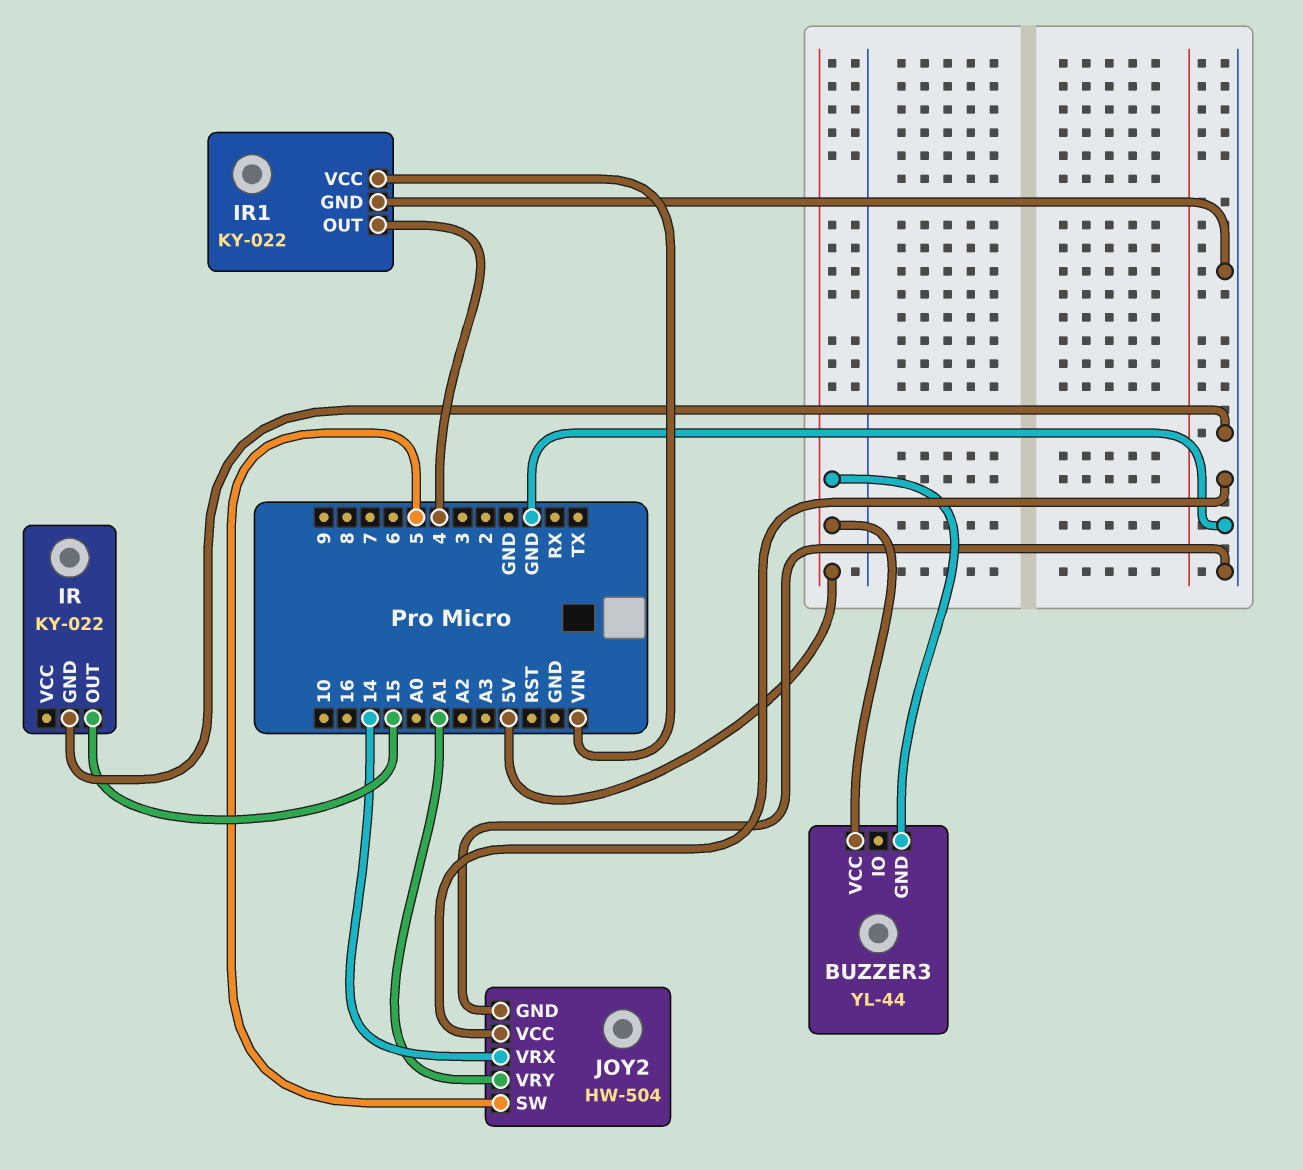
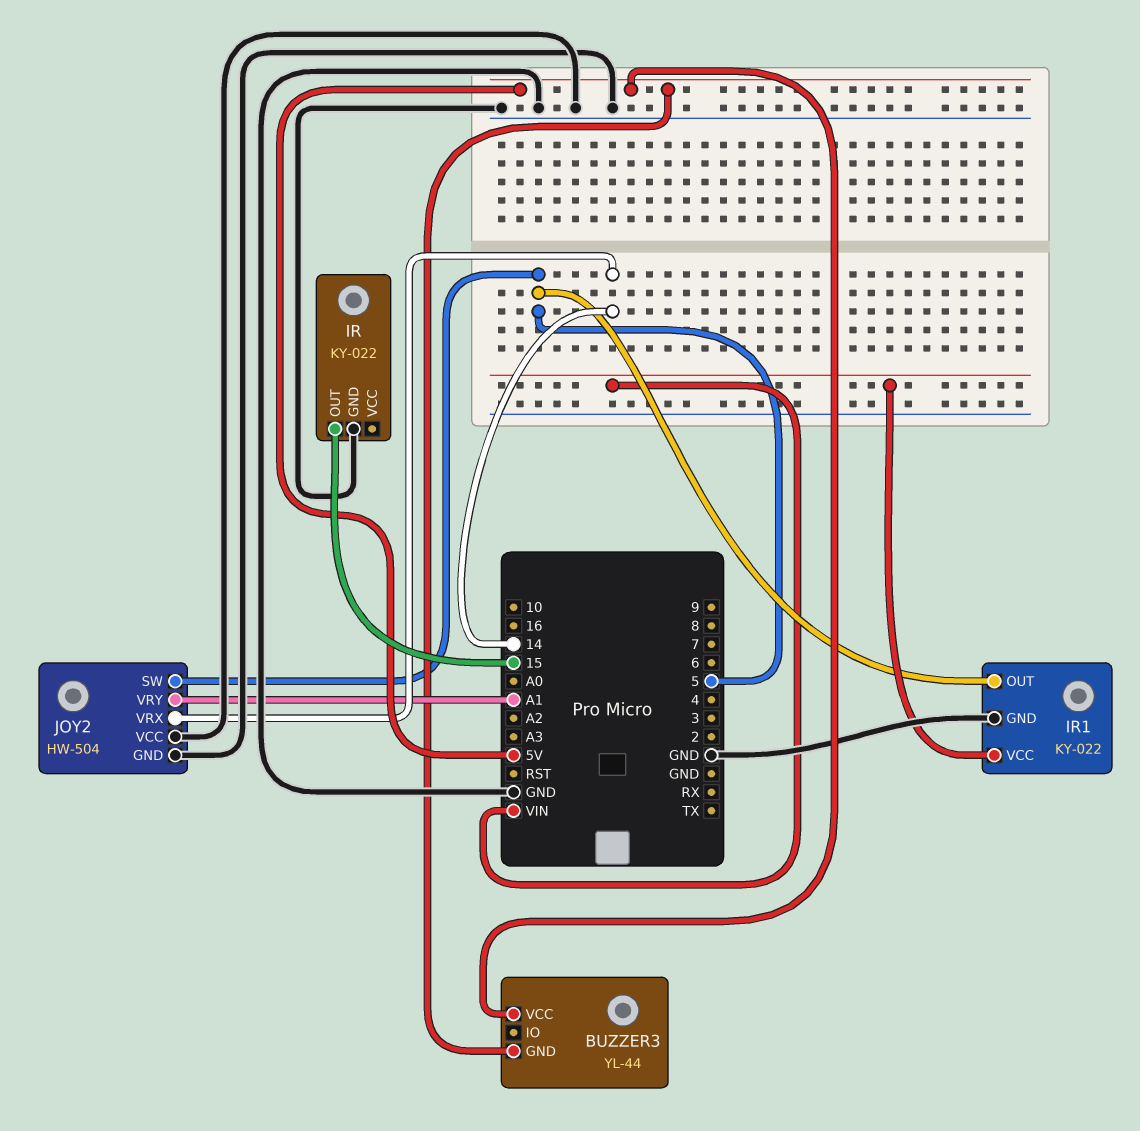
IR1 pin OUT: 4 -> 5

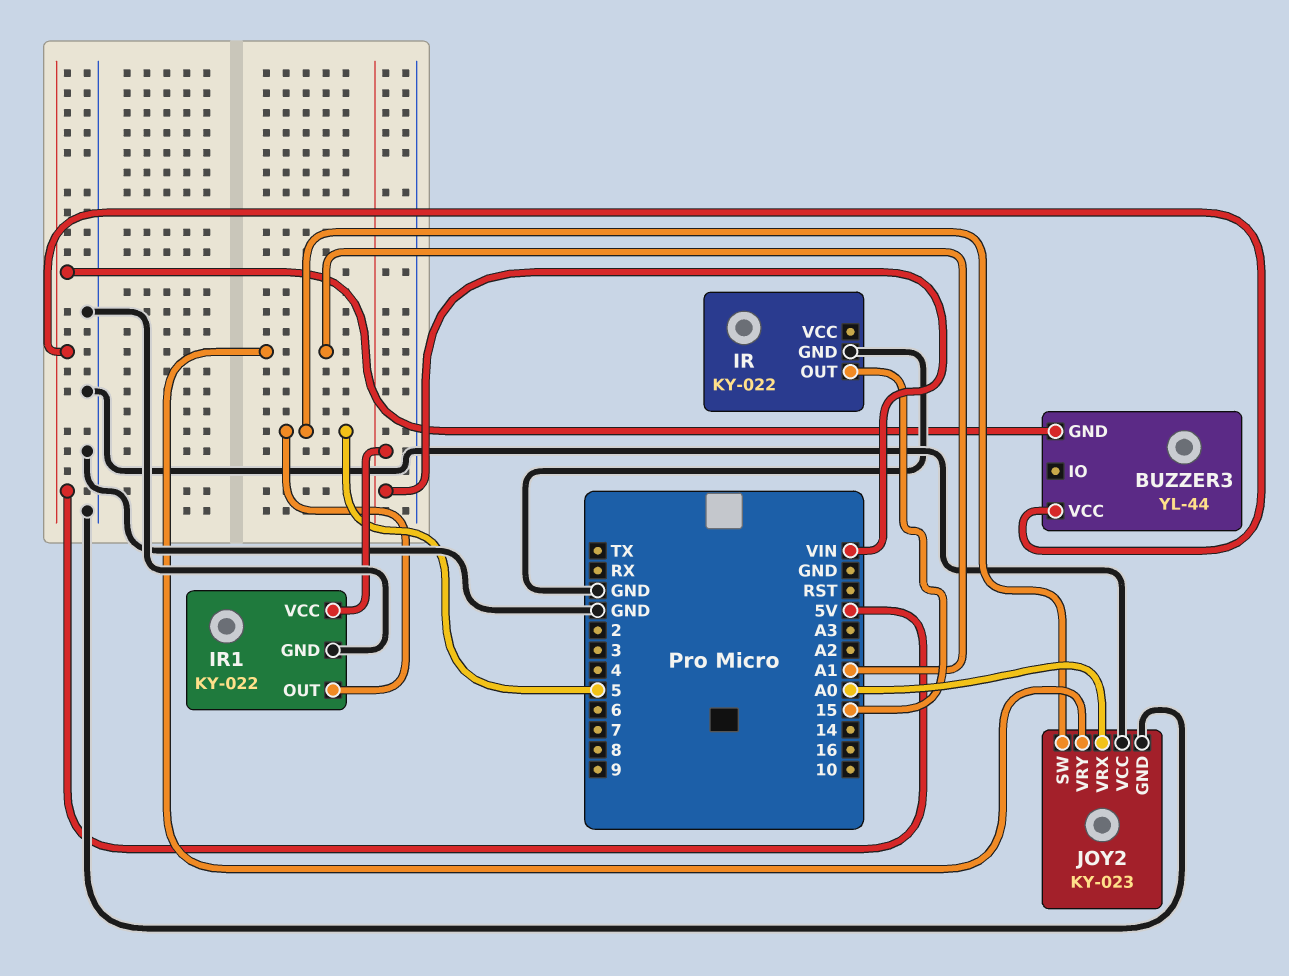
JOY2: HW-504 -> KY-023
JOY2 pin VRX: 14 -> A0

